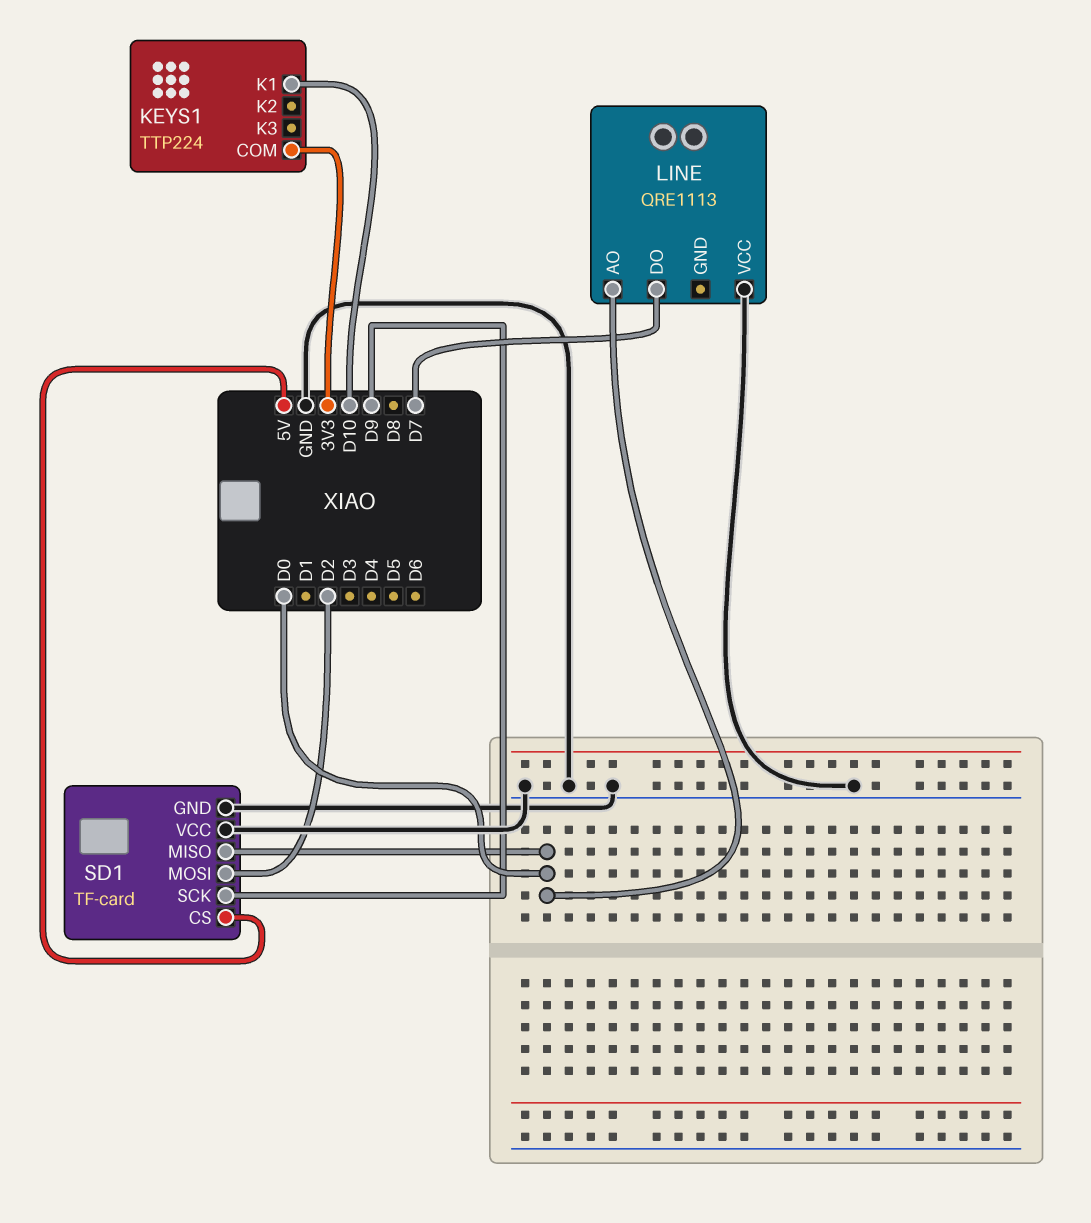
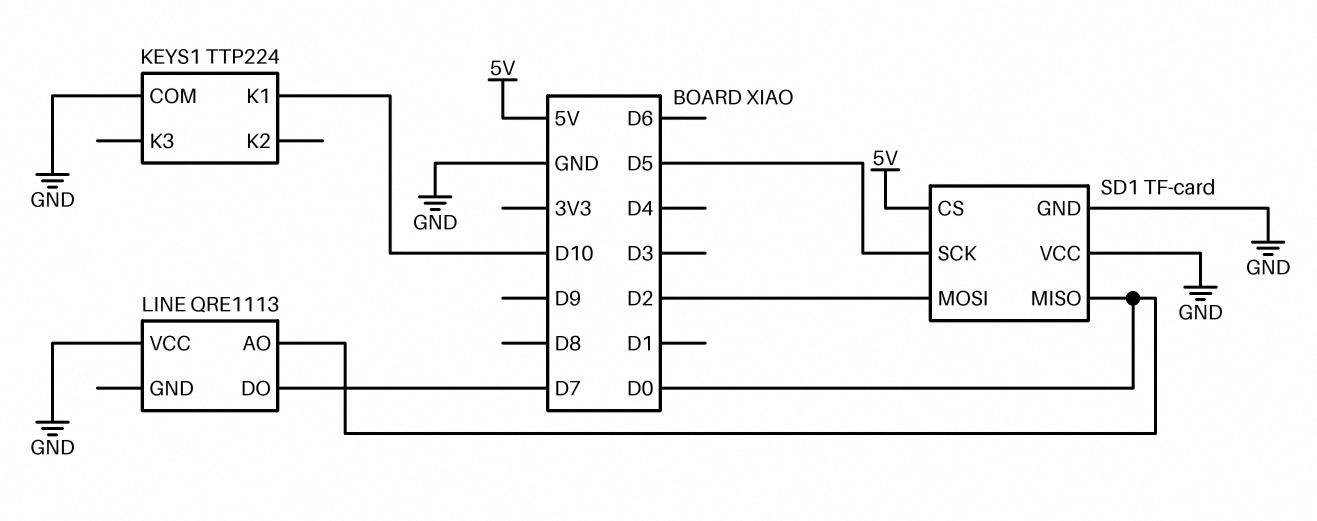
KEYS1 pin COM: 3V3 -> GND
SD1 pin SCK: D9 -> D5

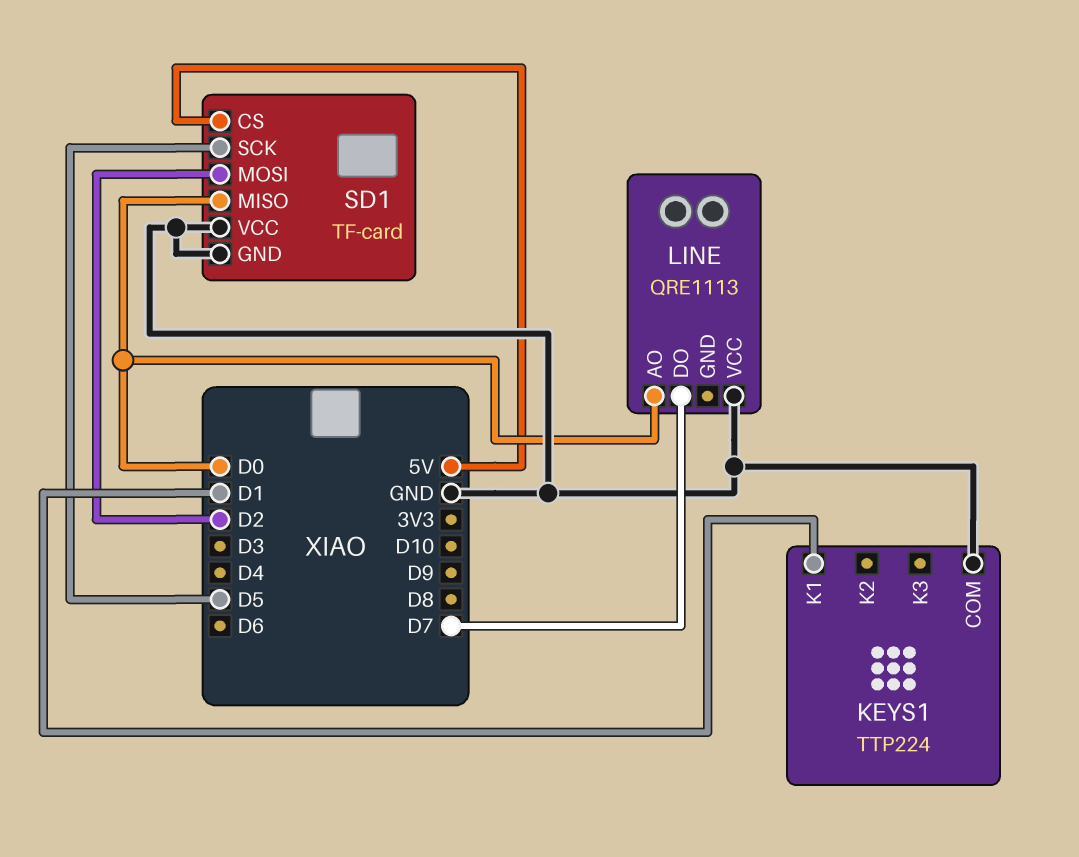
KEYS1 pin K1: D10 -> D1

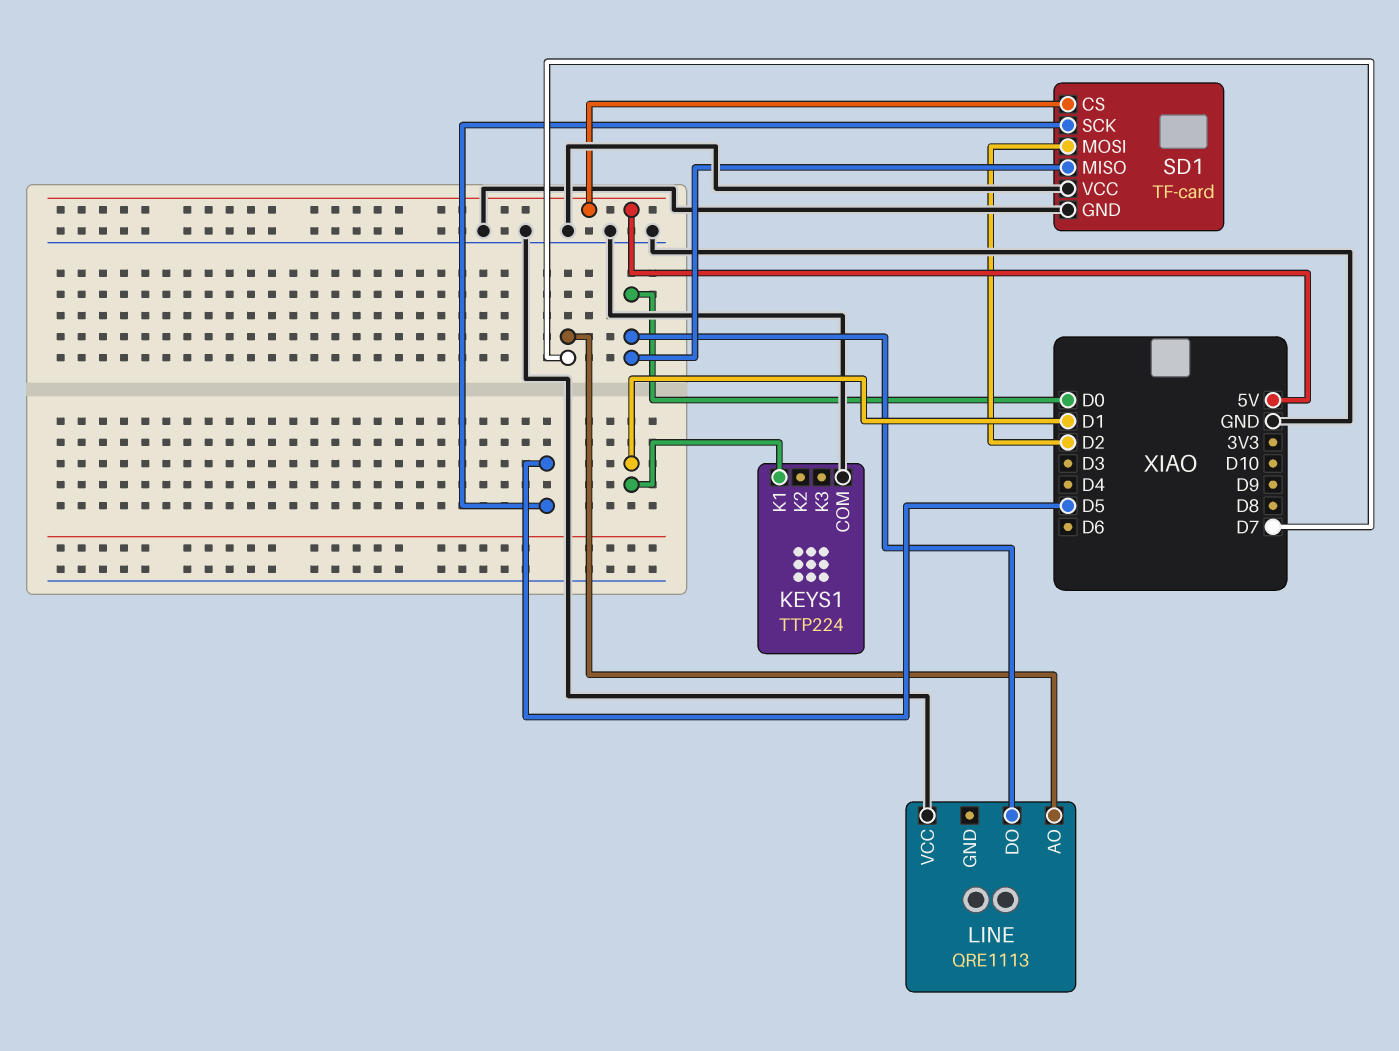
LINE pin AO: D0 -> D7
LINE pin DO: D7 -> D0

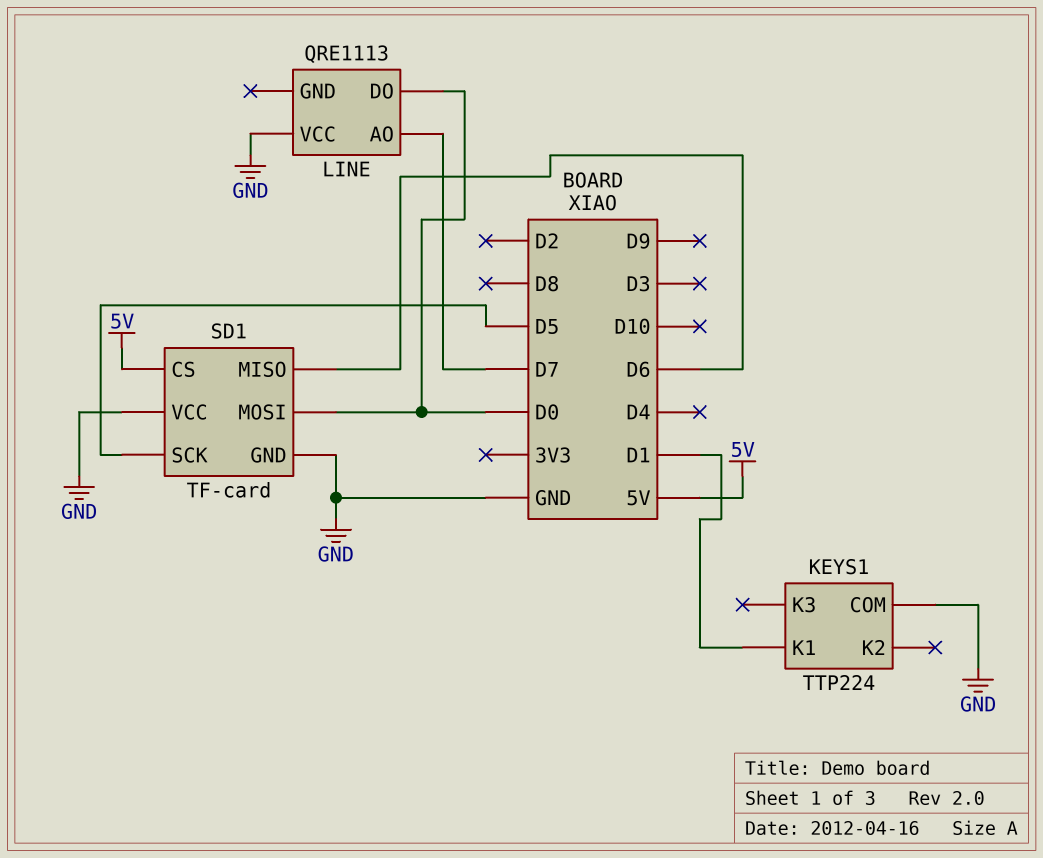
SD1 pin MISO: D0 -> D6
SD1 pin MOSI: D2 -> D0

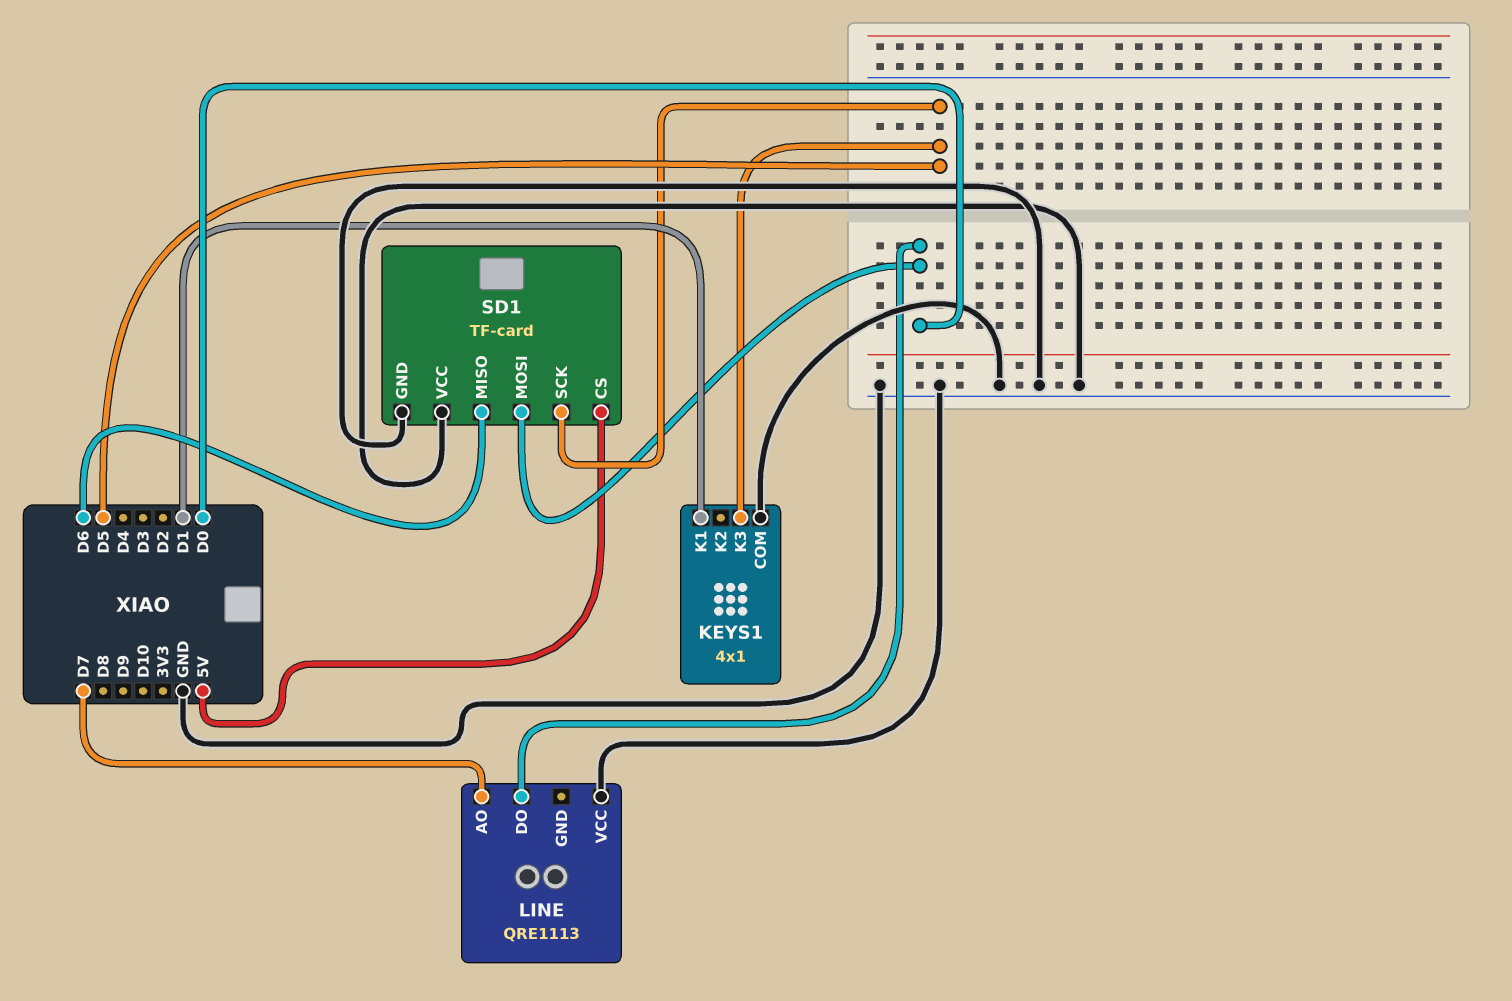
KEYS1: TTP224 -> 4x1
KEYS1 pin K3: none -> D5

